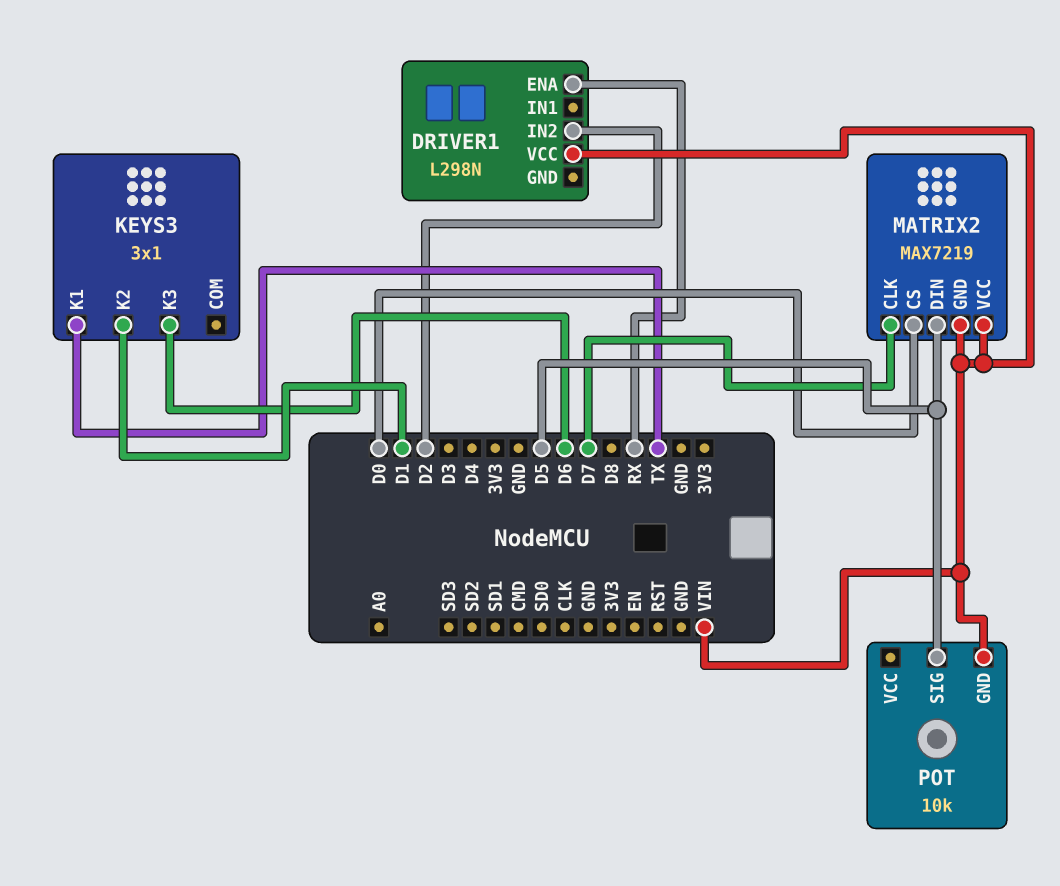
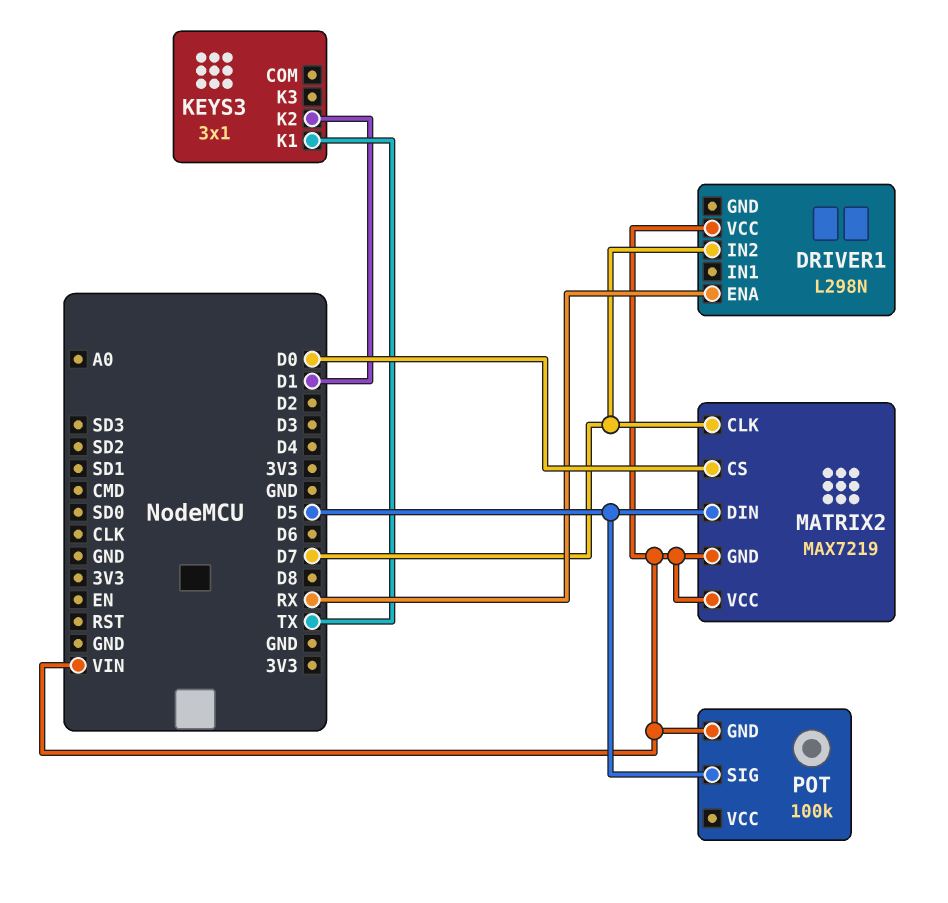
DRIVER1 pin IN2: D2 -> D7
KEYS3 pin K3: D6 -> none
POT: 10k -> 100k

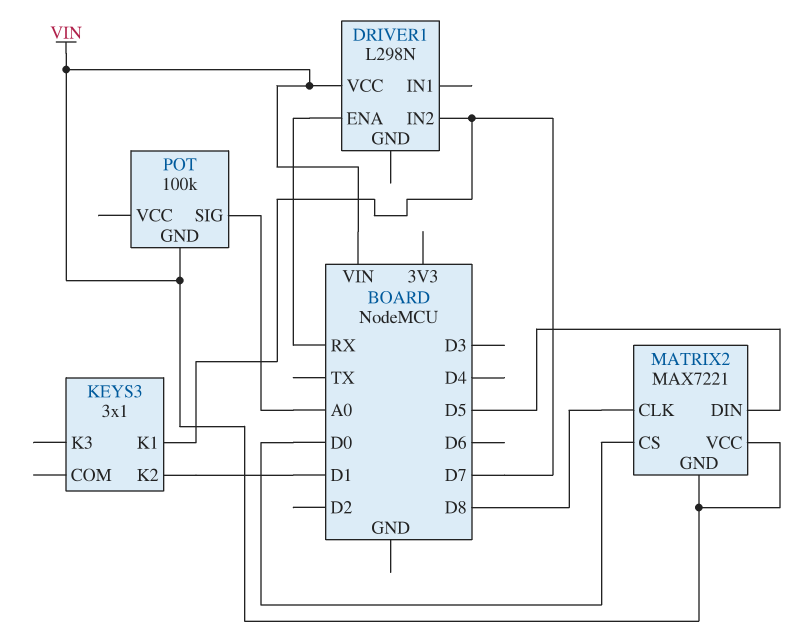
KEYS3 pin K1: TX -> D7
MATRIX2: MAX7219 -> MAX7221
MATRIX2 pin CLK: D7 -> D8
POT pin SIG: D5 -> A0

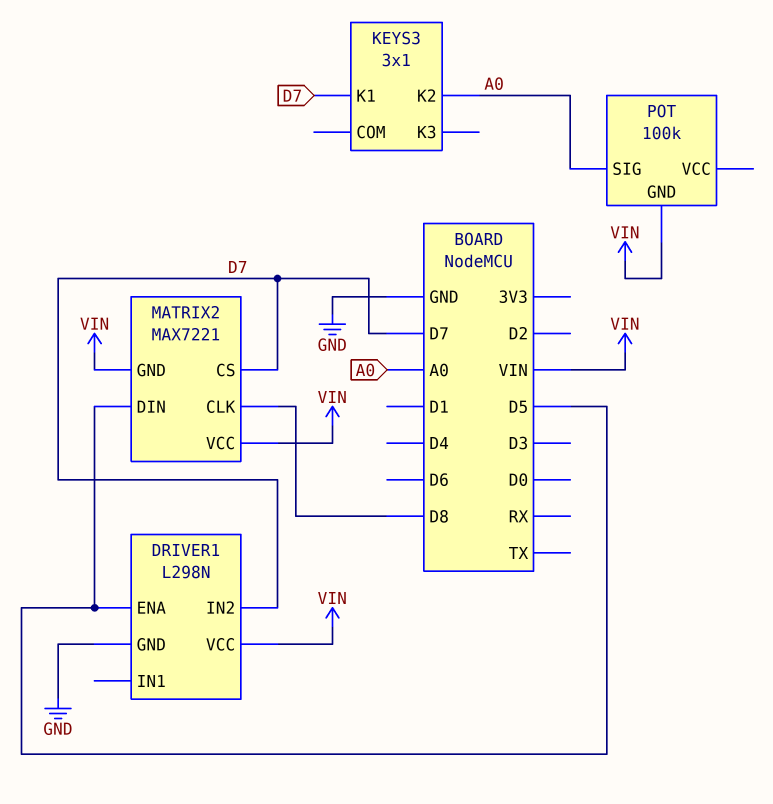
DRIVER1 pin ENA: RX -> D5
DRIVER1 pin GND: none -> GND
KEYS3 pin K2: D1 -> A0
MATRIX2 pin CS: D0 -> D7

